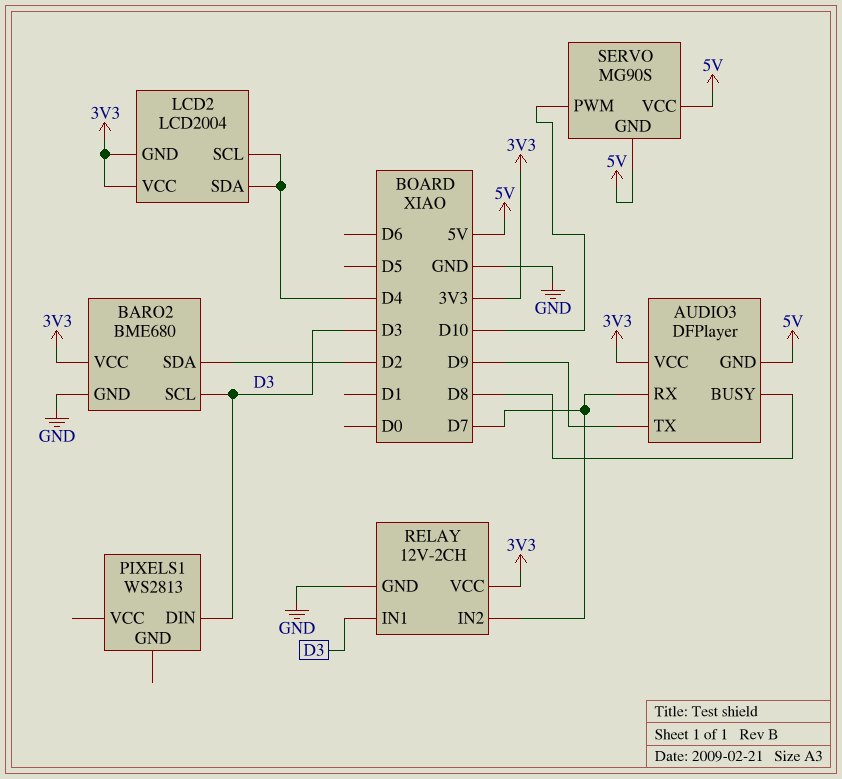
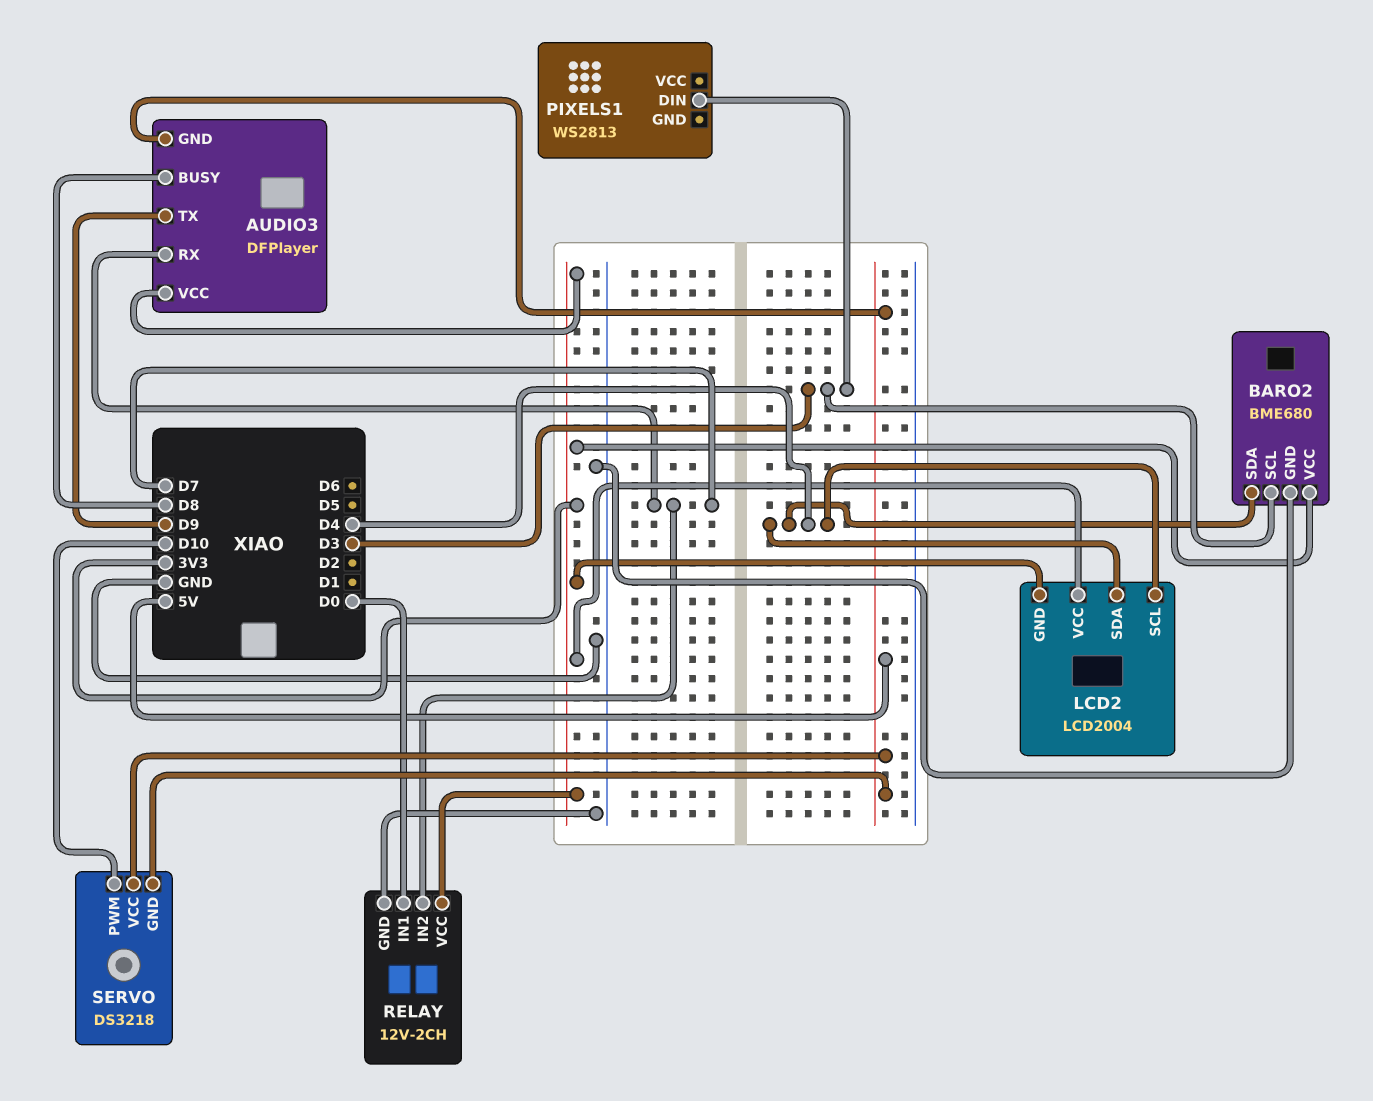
BARO2 pin SDA: D2 -> D4
RELAY pin IN1: D3 -> D0
SERVO: MG90S -> DS3218

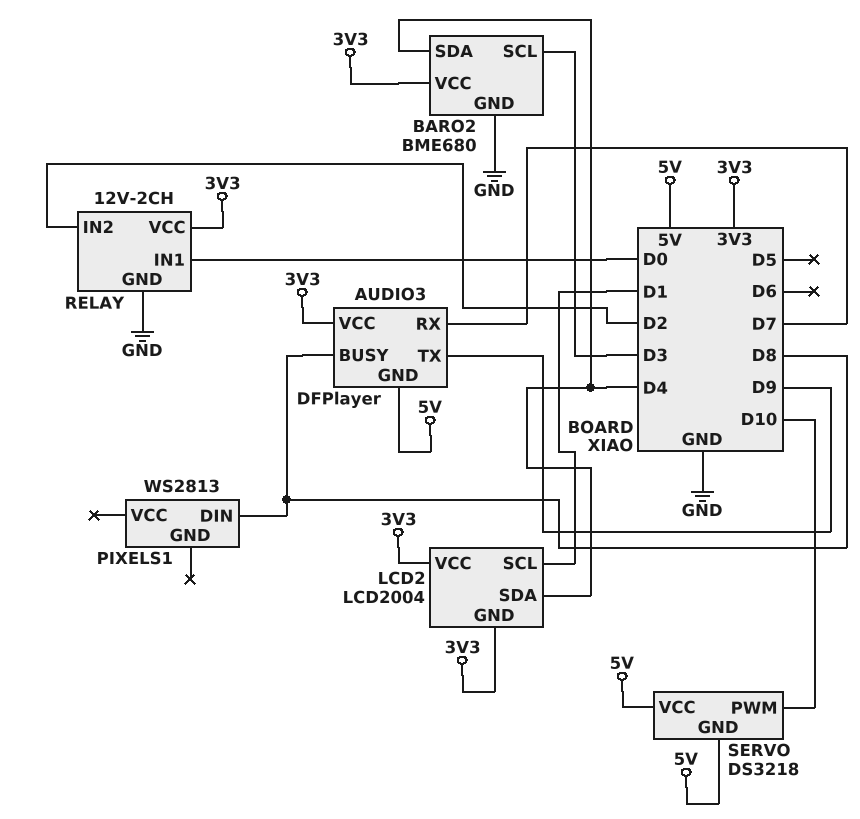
LCD2 pin SCL: D4 -> D1
PIXELS1 pin DIN: D3 -> D8
RELAY pin IN2: D7 -> D2

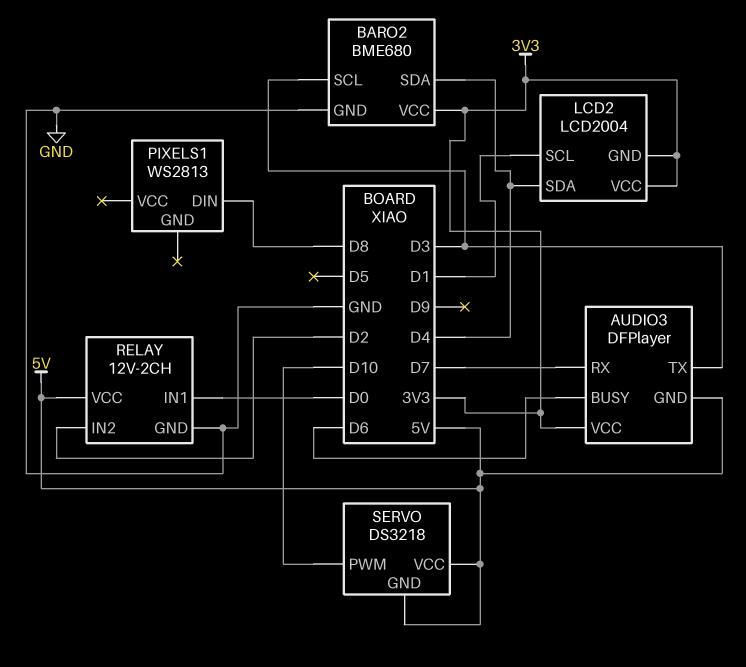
AUDIO3 pin BUSY: D8 -> D6
AUDIO3 pin TX: D9 -> D3
RELAY pin VCC: 3V3 -> 5V

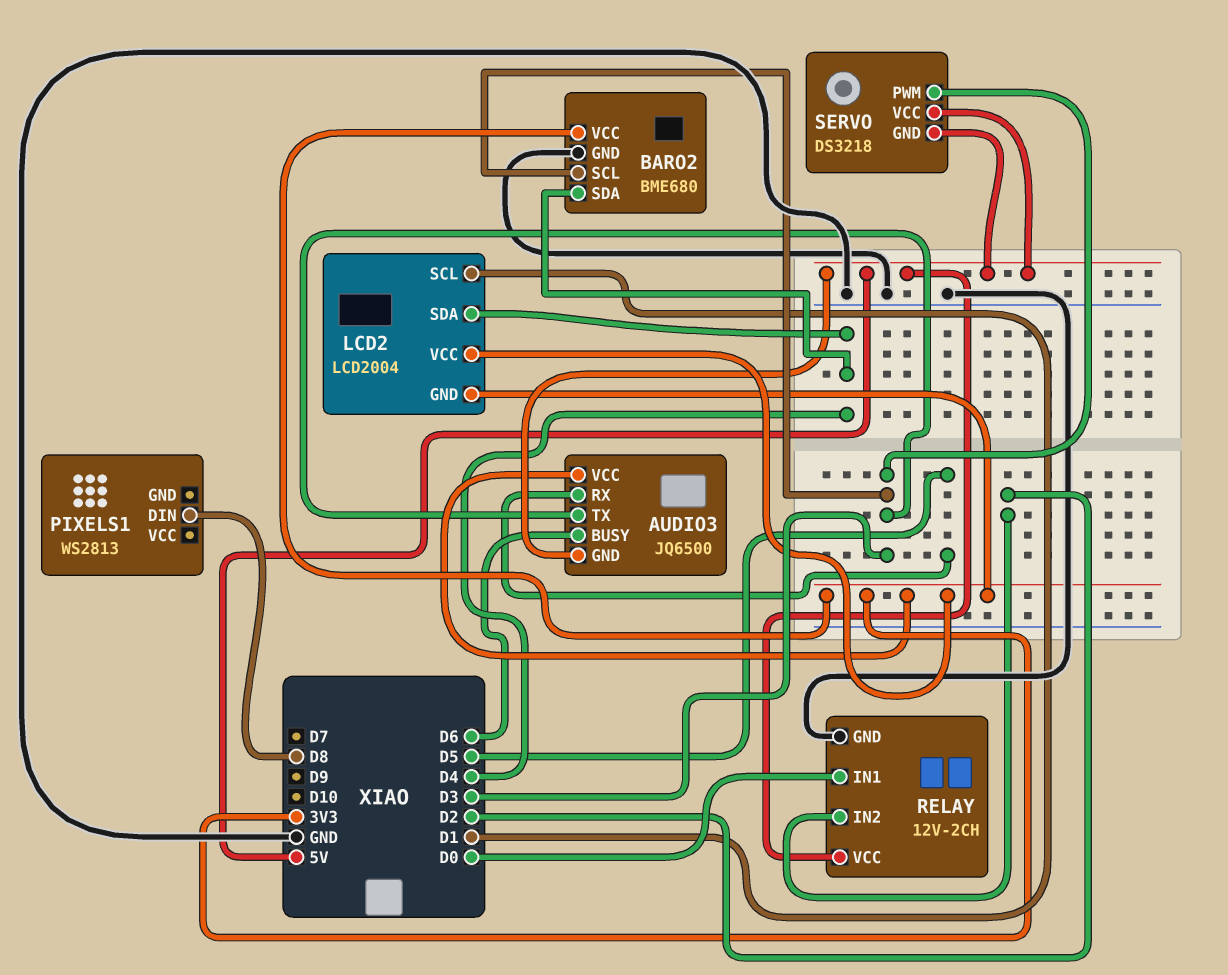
AUDIO3: DFPlayer -> JQ6500
AUDIO3 pin RX: D7 -> D5
SERVO pin PWM: D10 -> D3

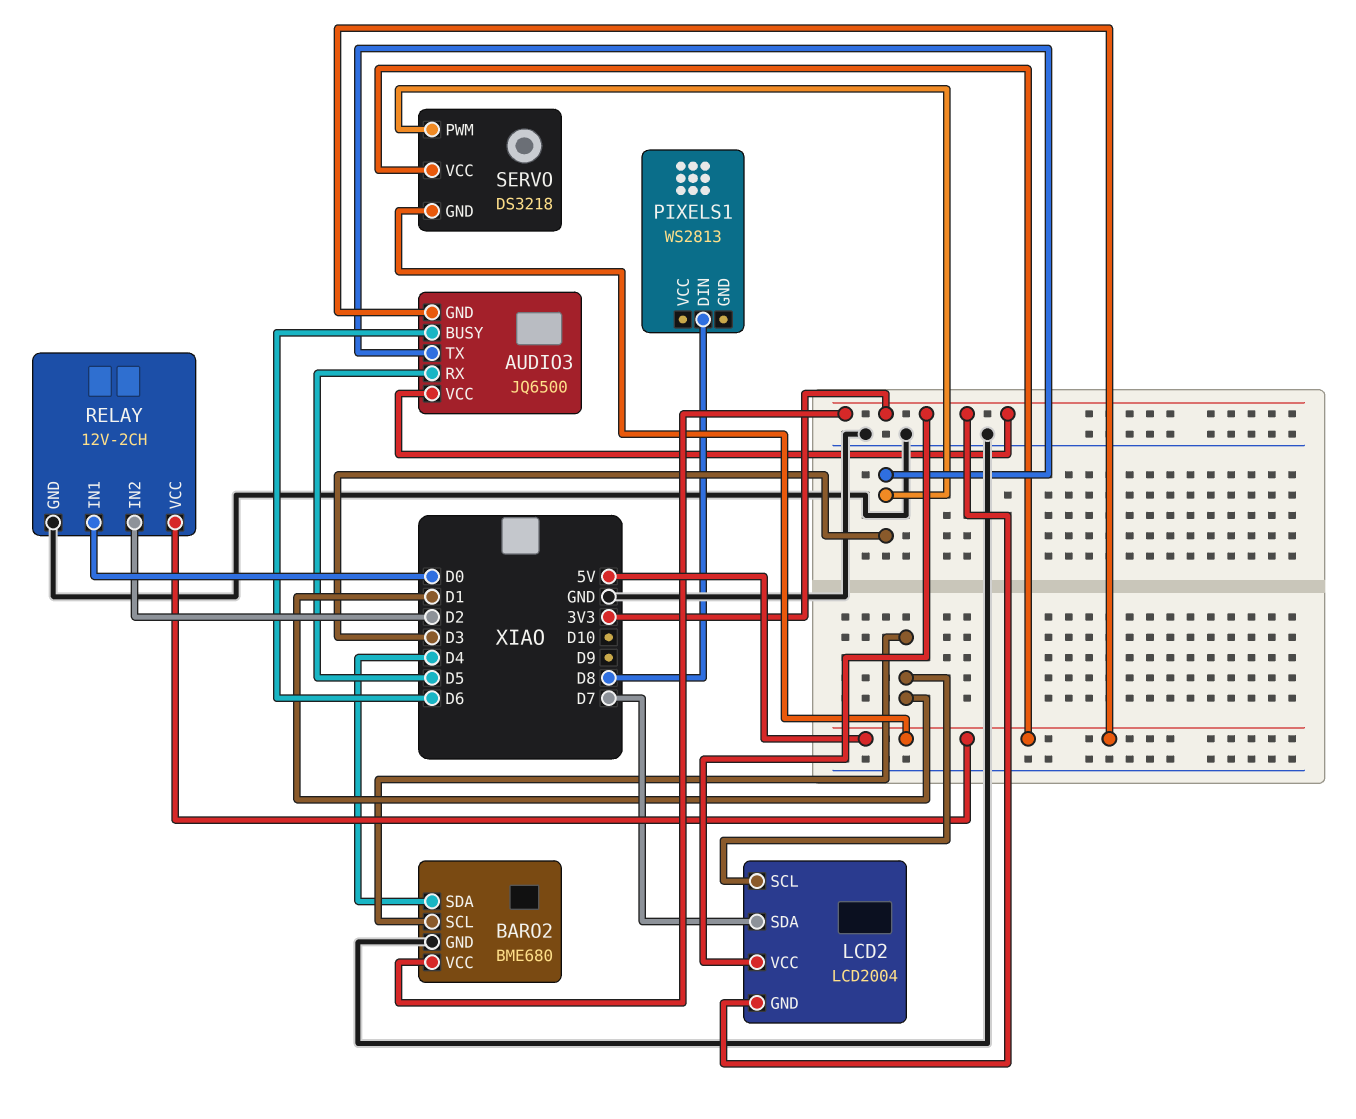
BARO2 pin SCL: D3 -> D1
LCD2 pin SDA: D4 -> D7

